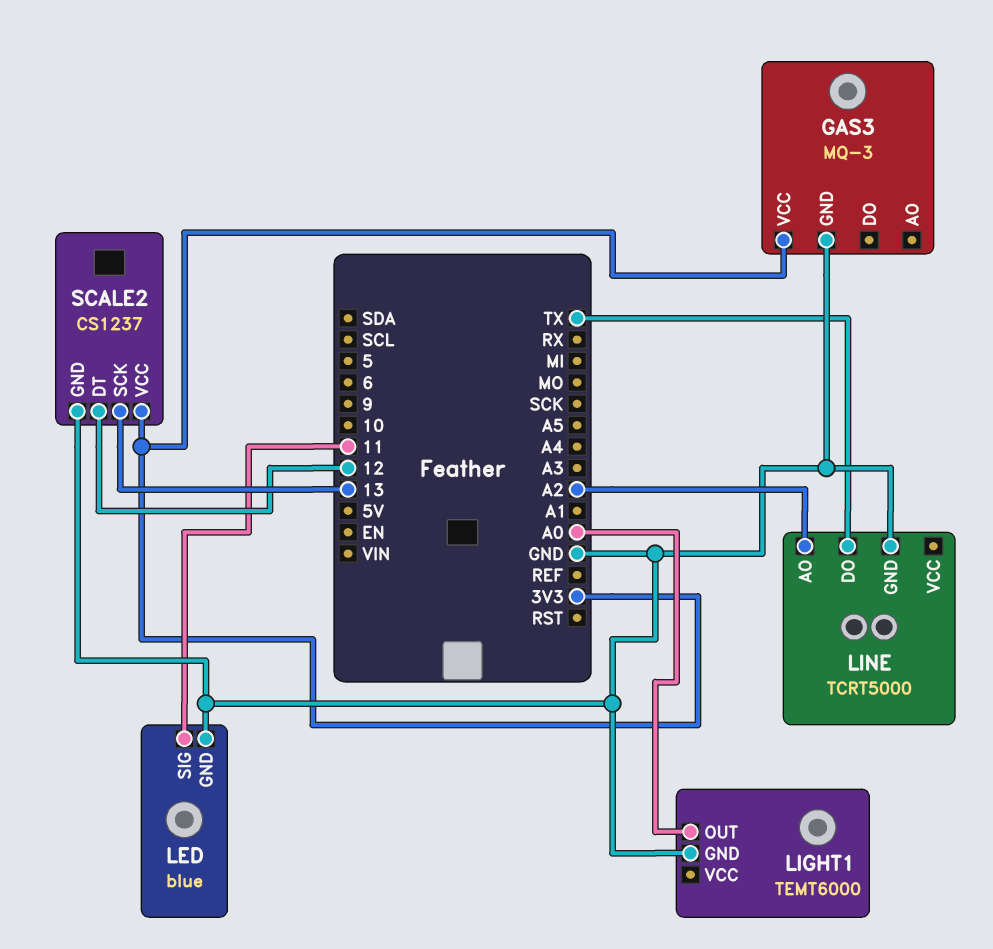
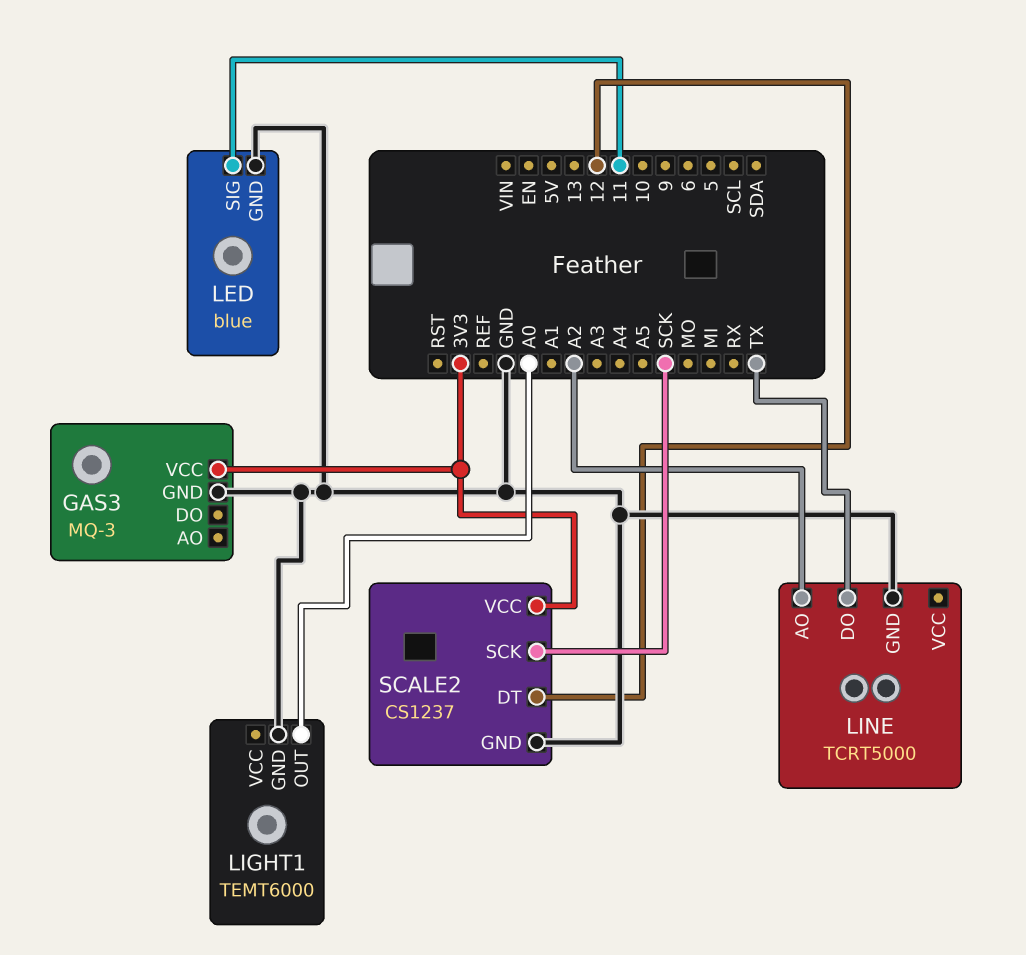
SCALE2 pin SCK: 13 -> SCK

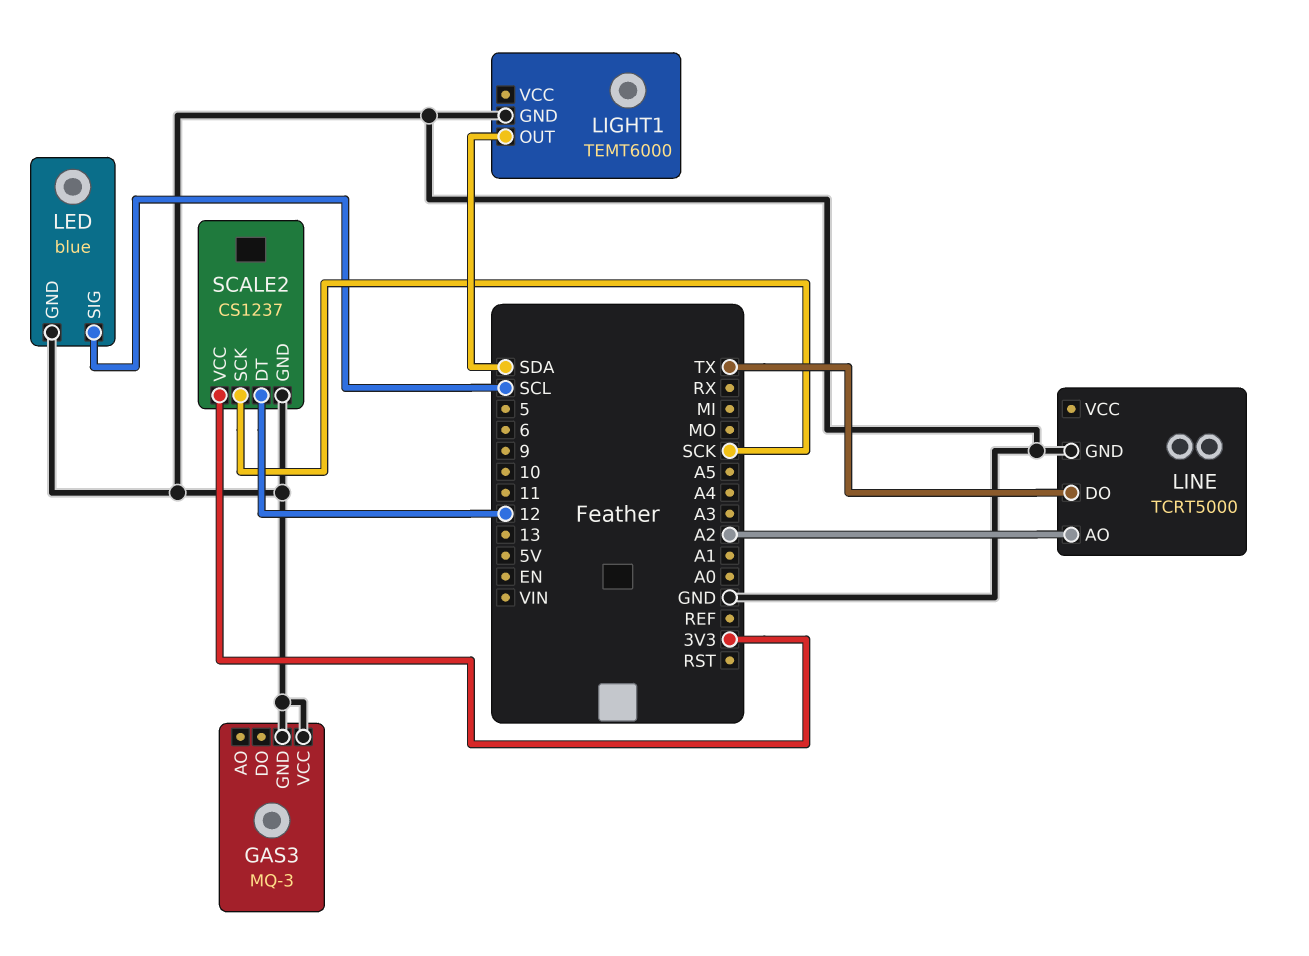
GAS3 pin VCC: 3V3 -> GND
LED pin SIG: 11 -> SCL
LIGHT1 pin OUT: A0 -> SDA

